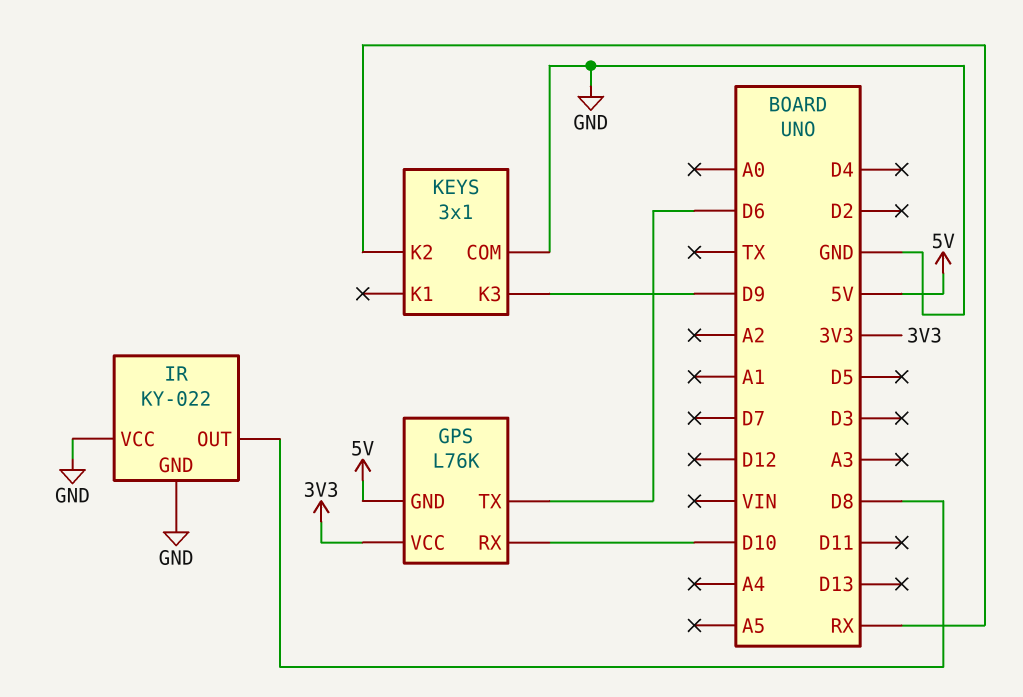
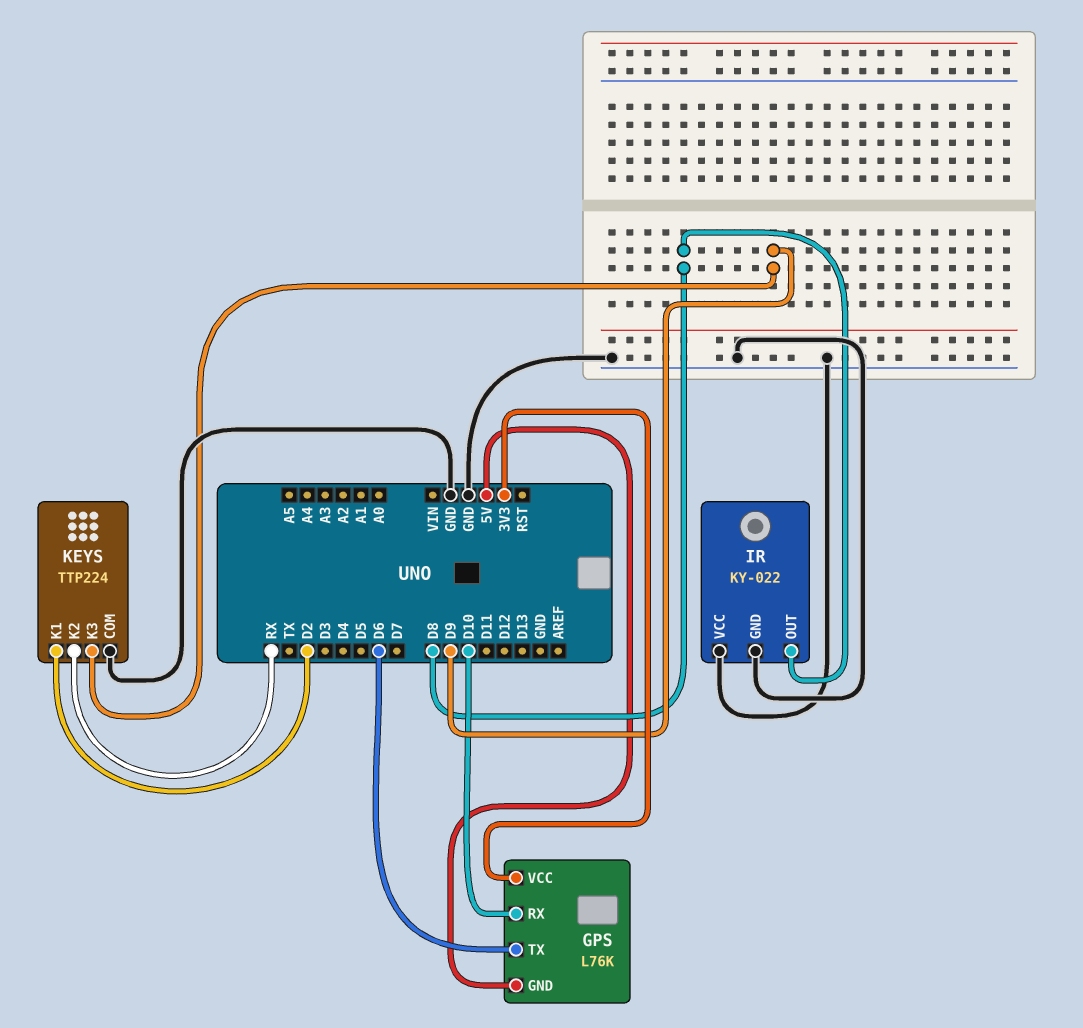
KEYS: 3x1 -> TTP224
KEYS pin K1: none -> D2

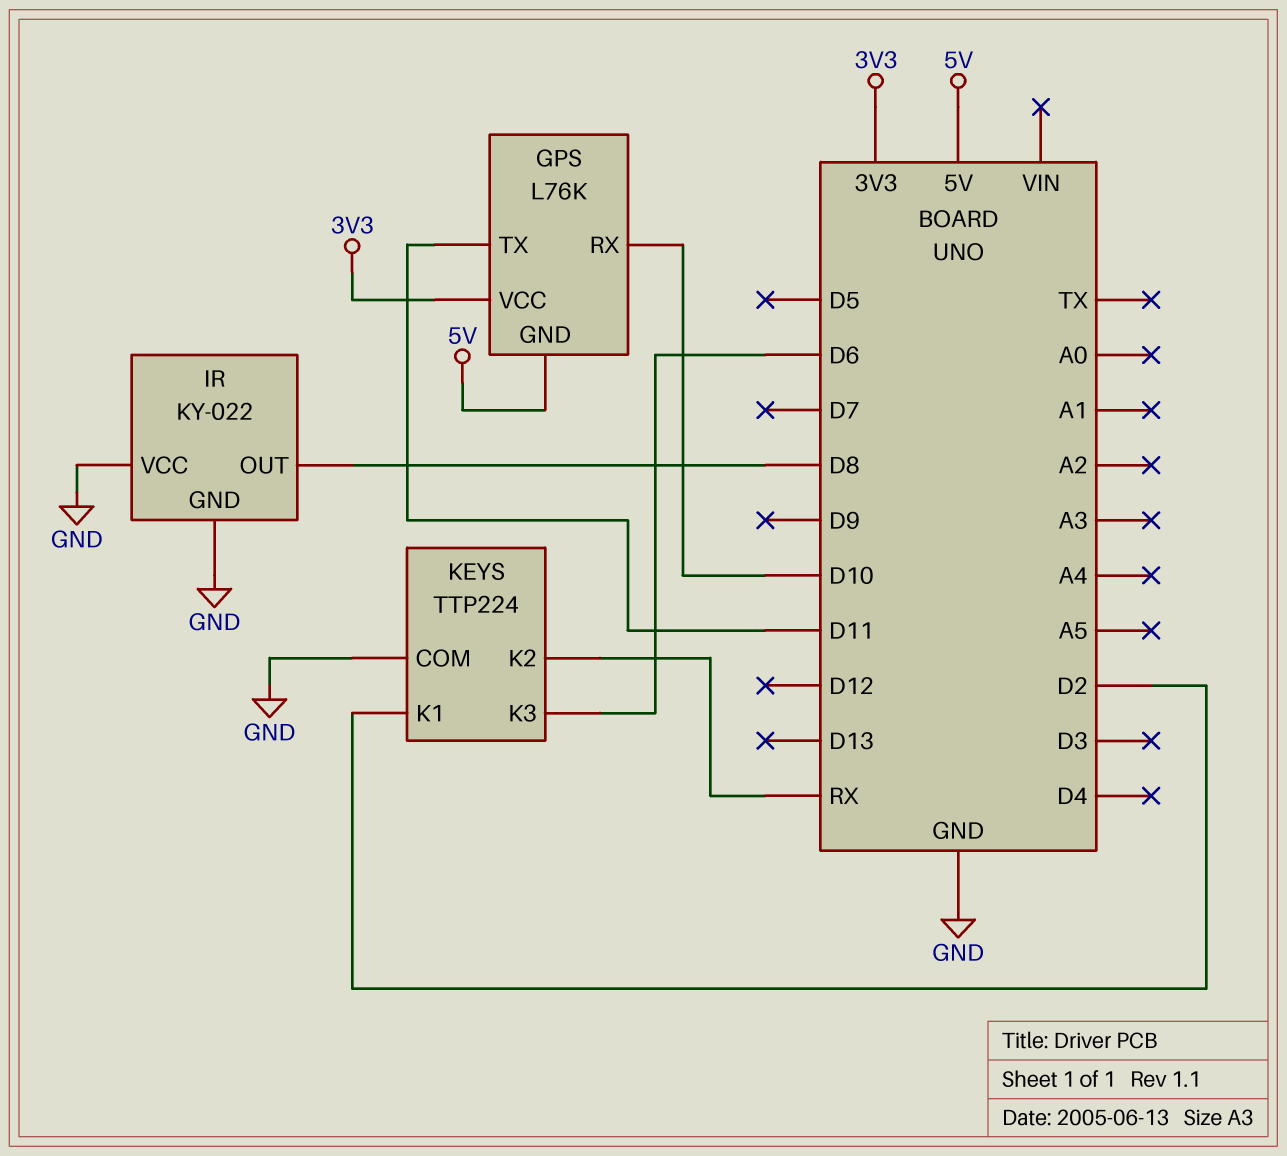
GPS pin TX: D6 -> D11
KEYS pin K3: D9 -> D6

